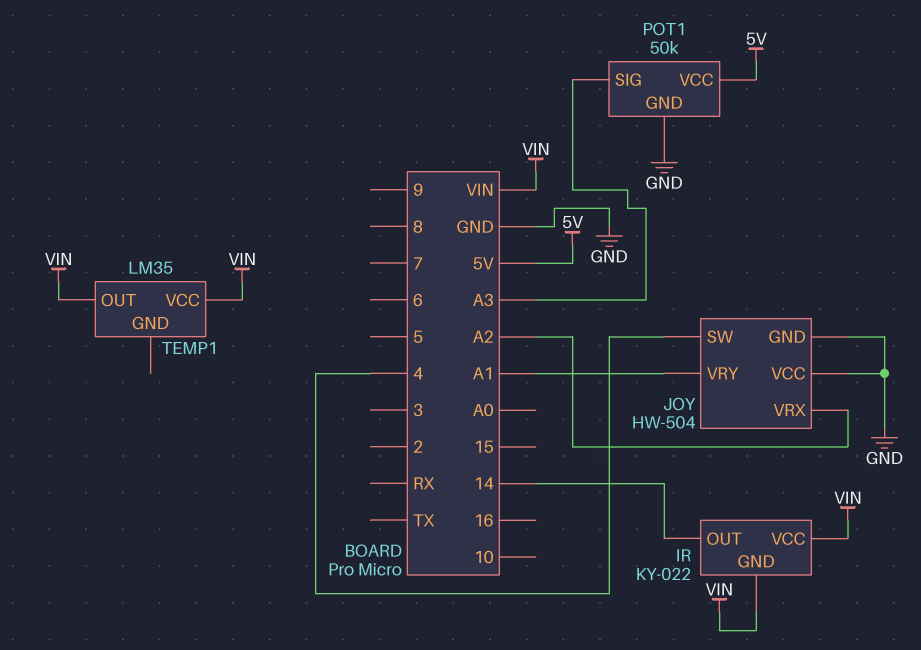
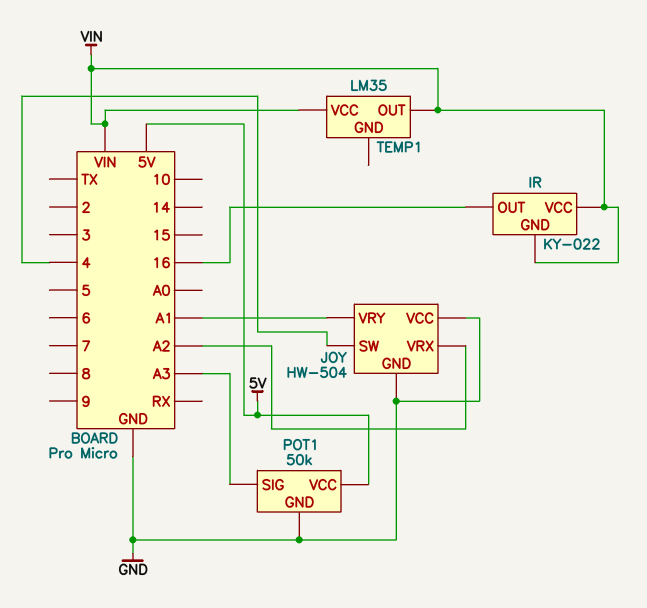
IR pin OUT: 14 -> 16

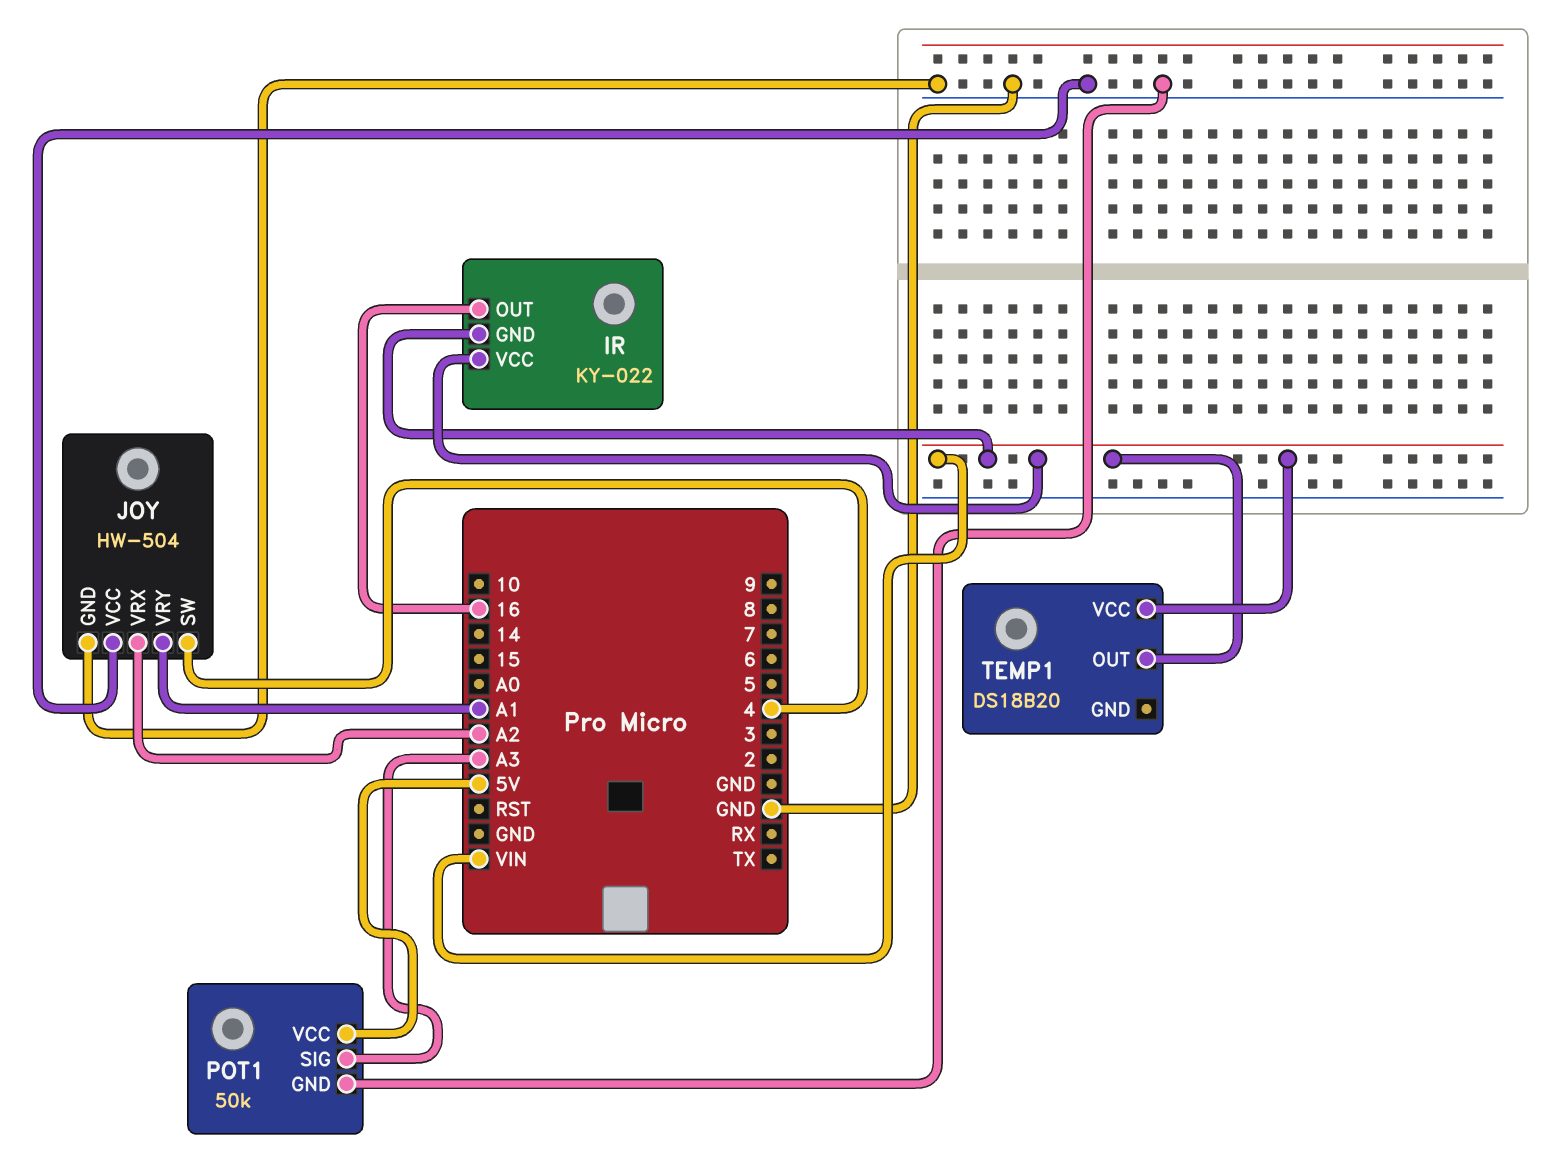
TEMP1: LM35 -> DS18B20

